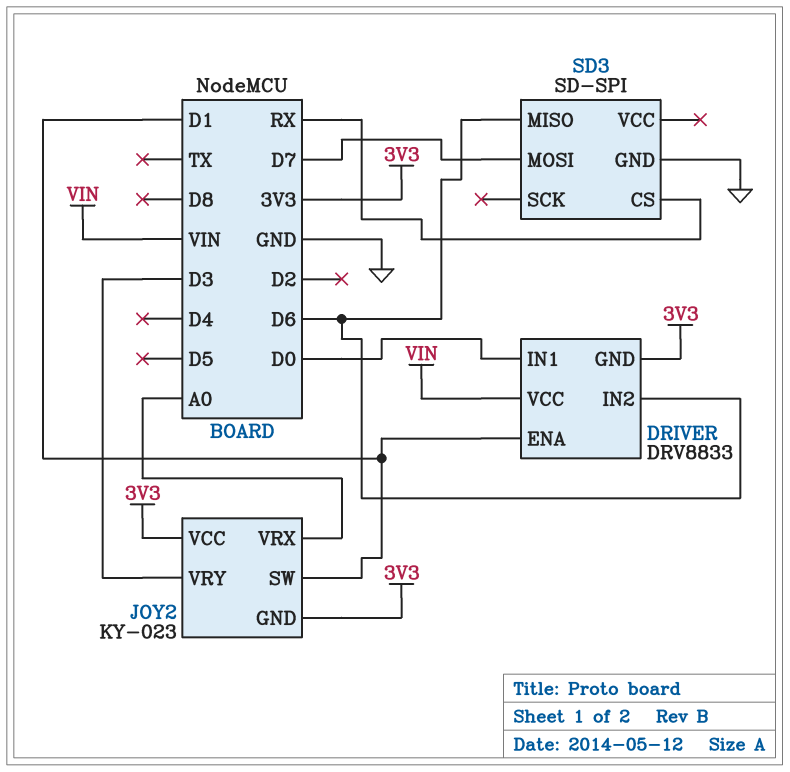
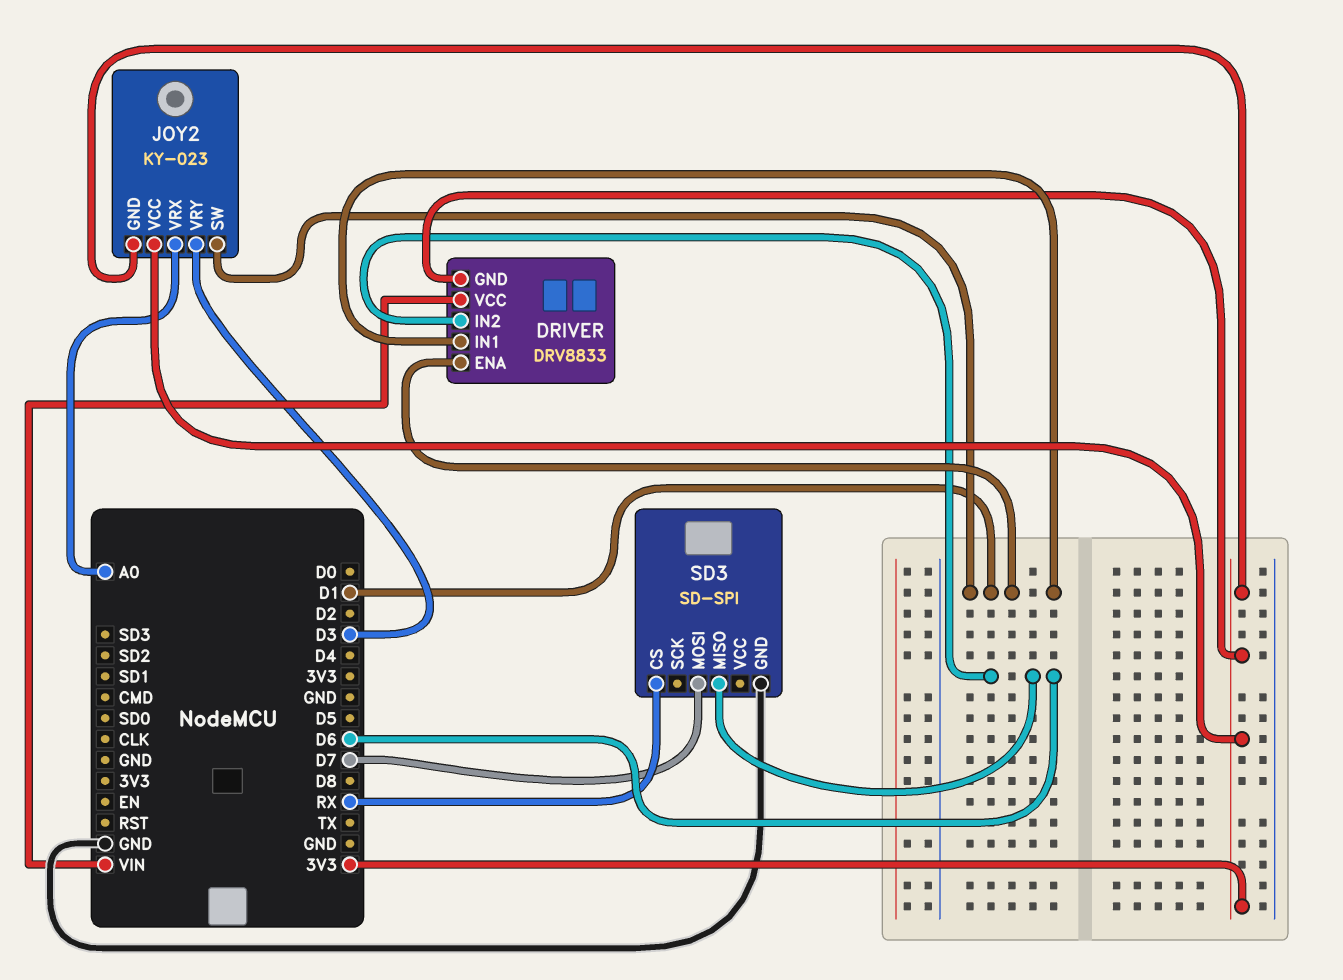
DRIVER pin IN1: D0 -> D1

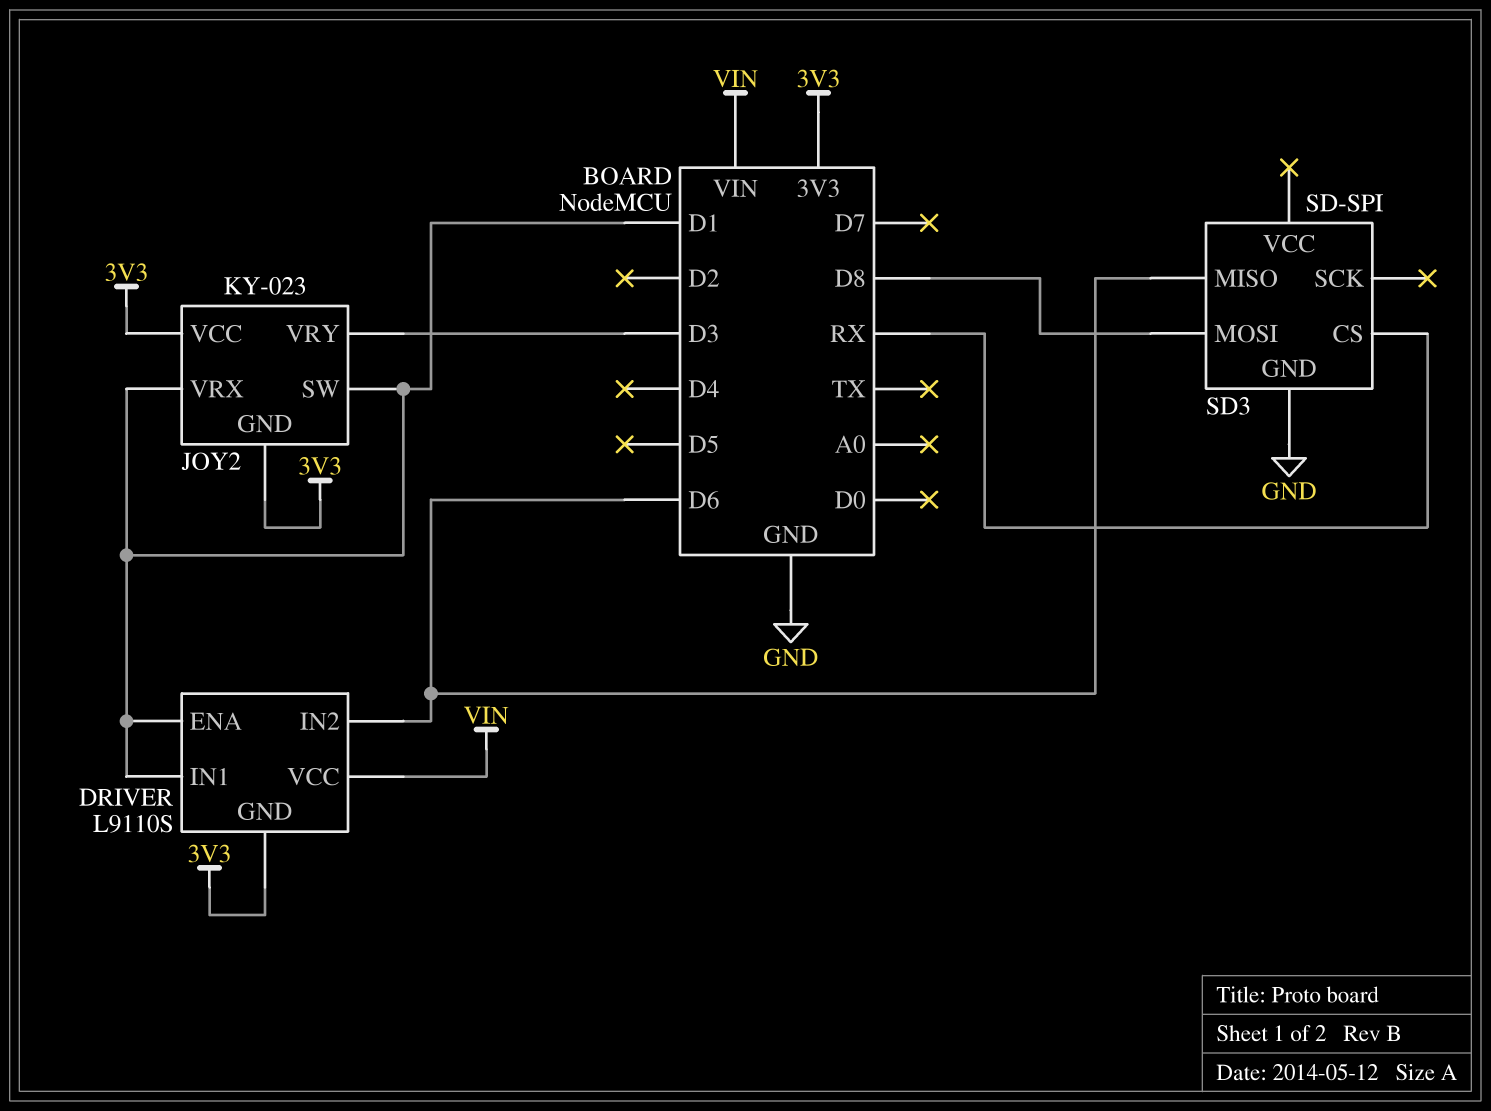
DRIVER: DRV8833 -> L9110S
JOY2 pin VRX: A0 -> D1
SD3 pin MOSI: D7 -> D8

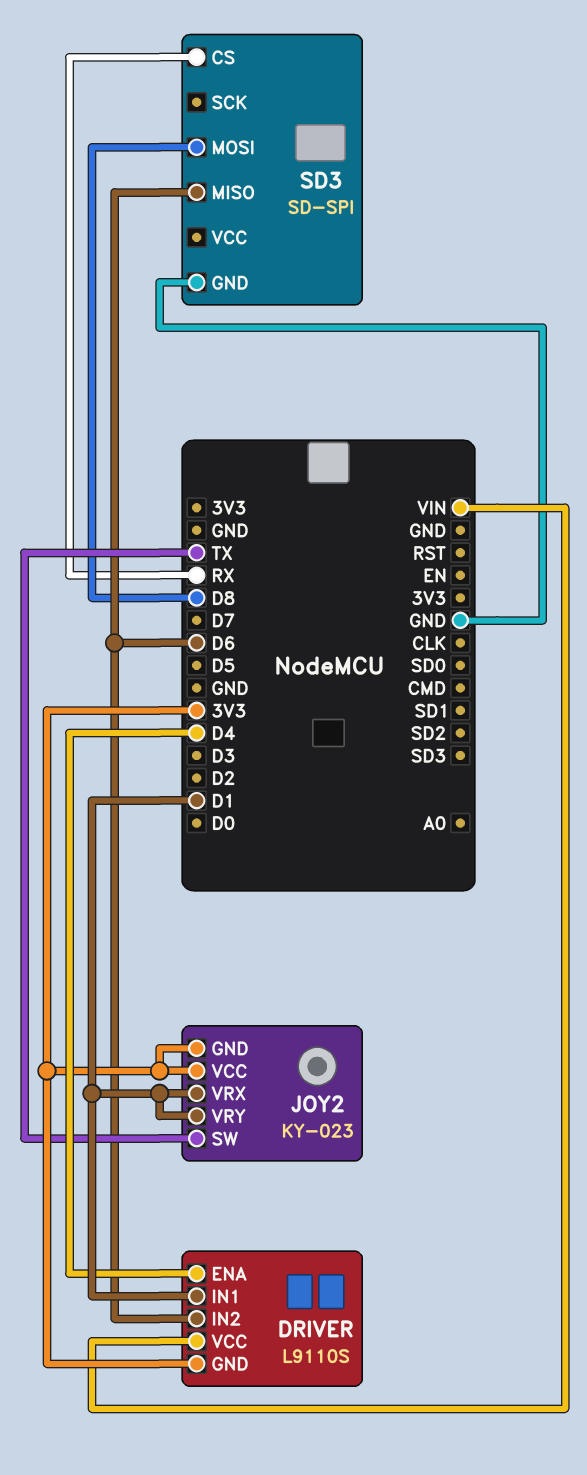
DRIVER pin ENA: D1 -> D4
JOY2 pin SW: D1 -> TX
JOY2 pin VRY: D3 -> D1

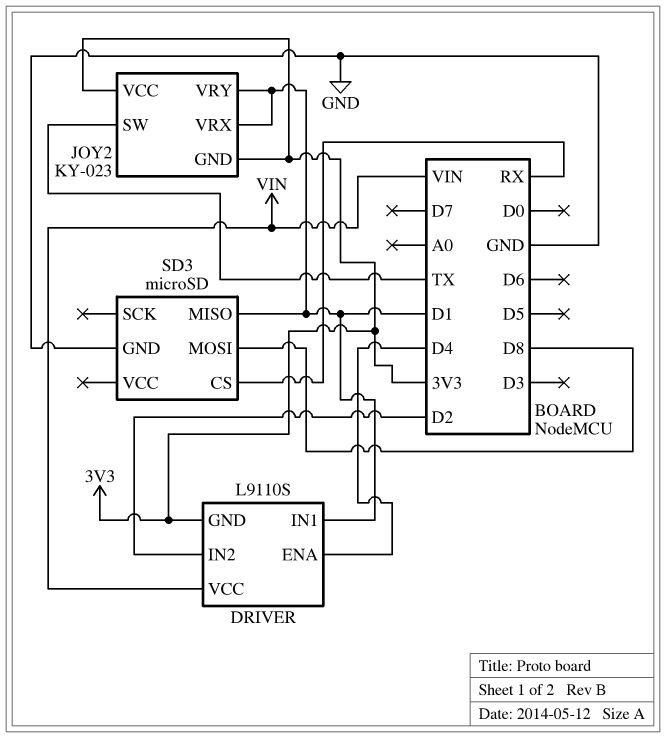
DRIVER pin IN2: D6 -> D2
SD3: SD-SPI -> microSD
SD3 pin MISO: D6 -> D1

